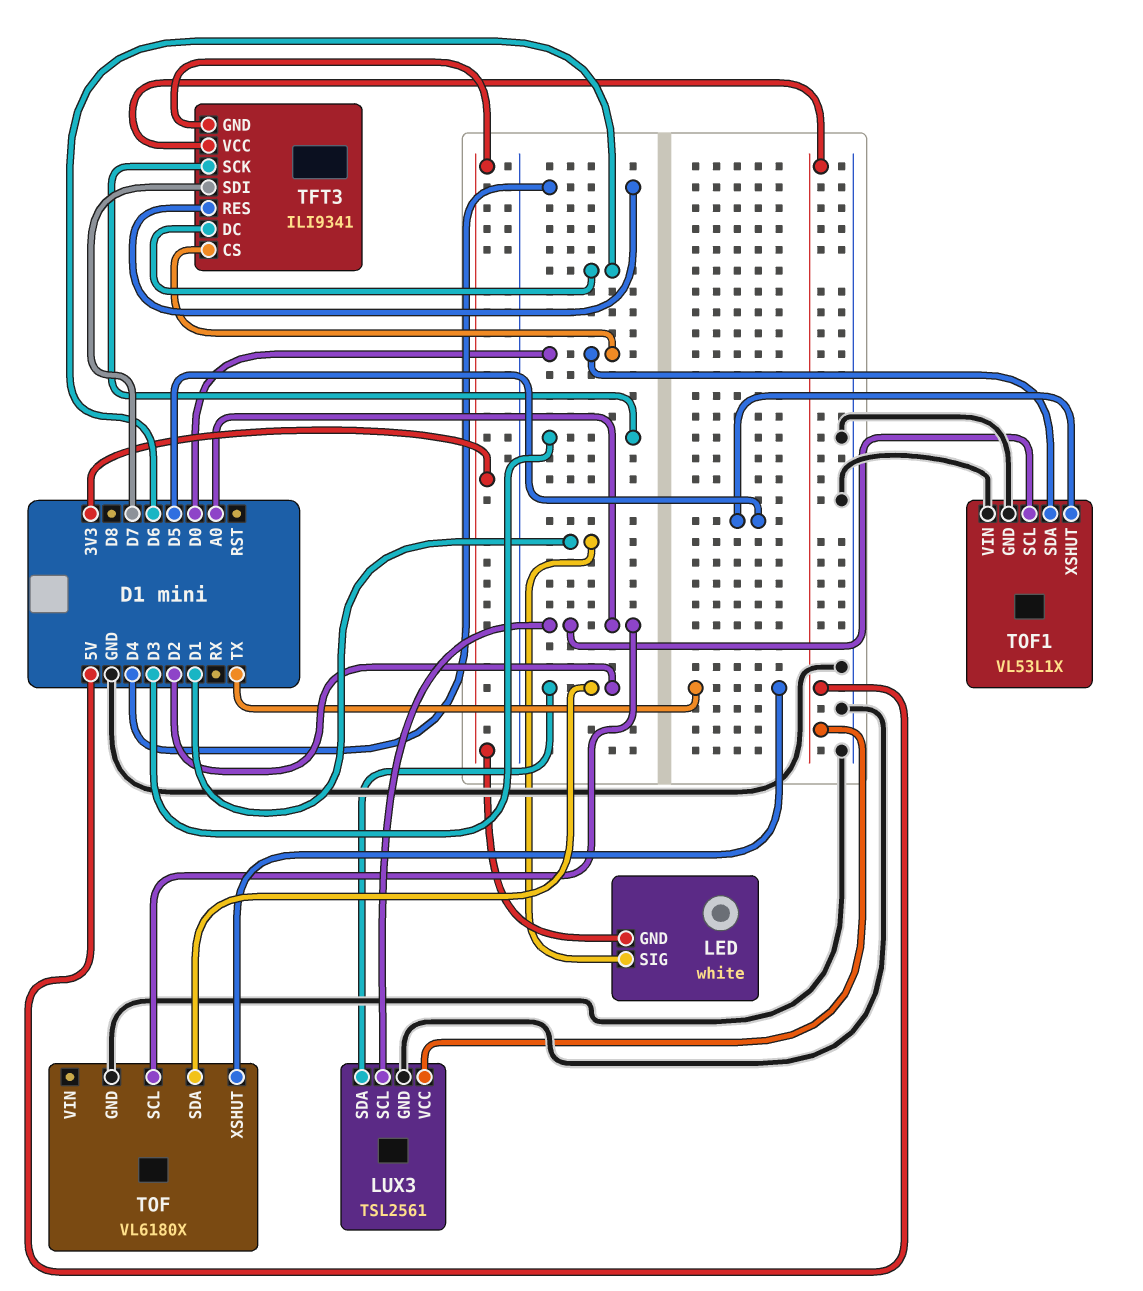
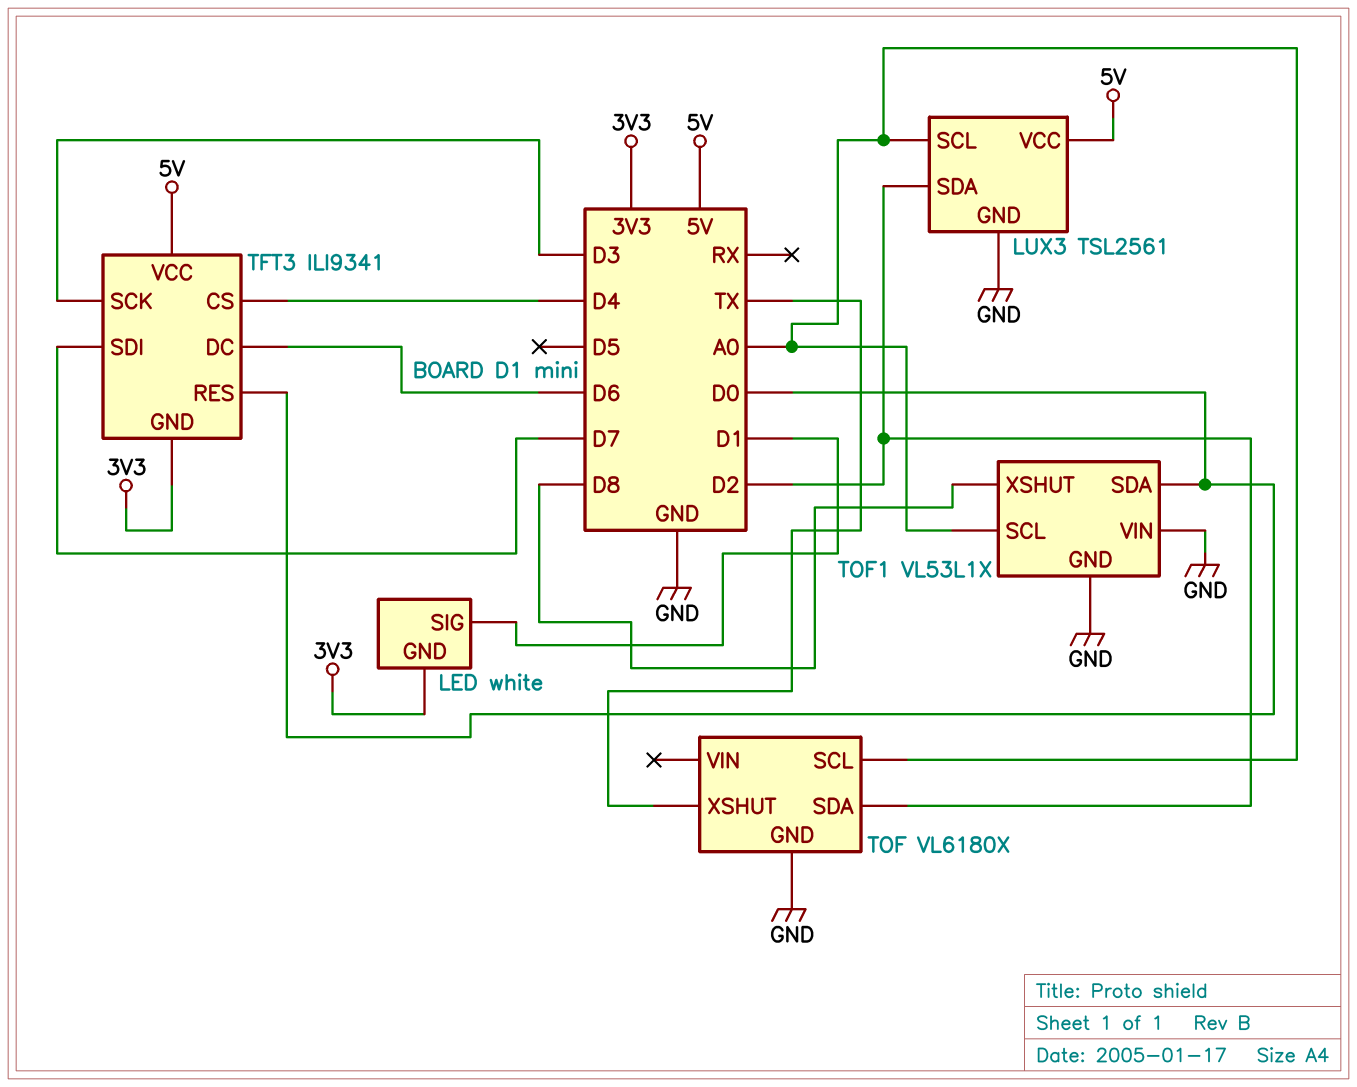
TFT3 pin CS: D0 -> D4
TFT3 pin RES: D4 -> D0
TOF1 pin XSHUT: D5 -> D8

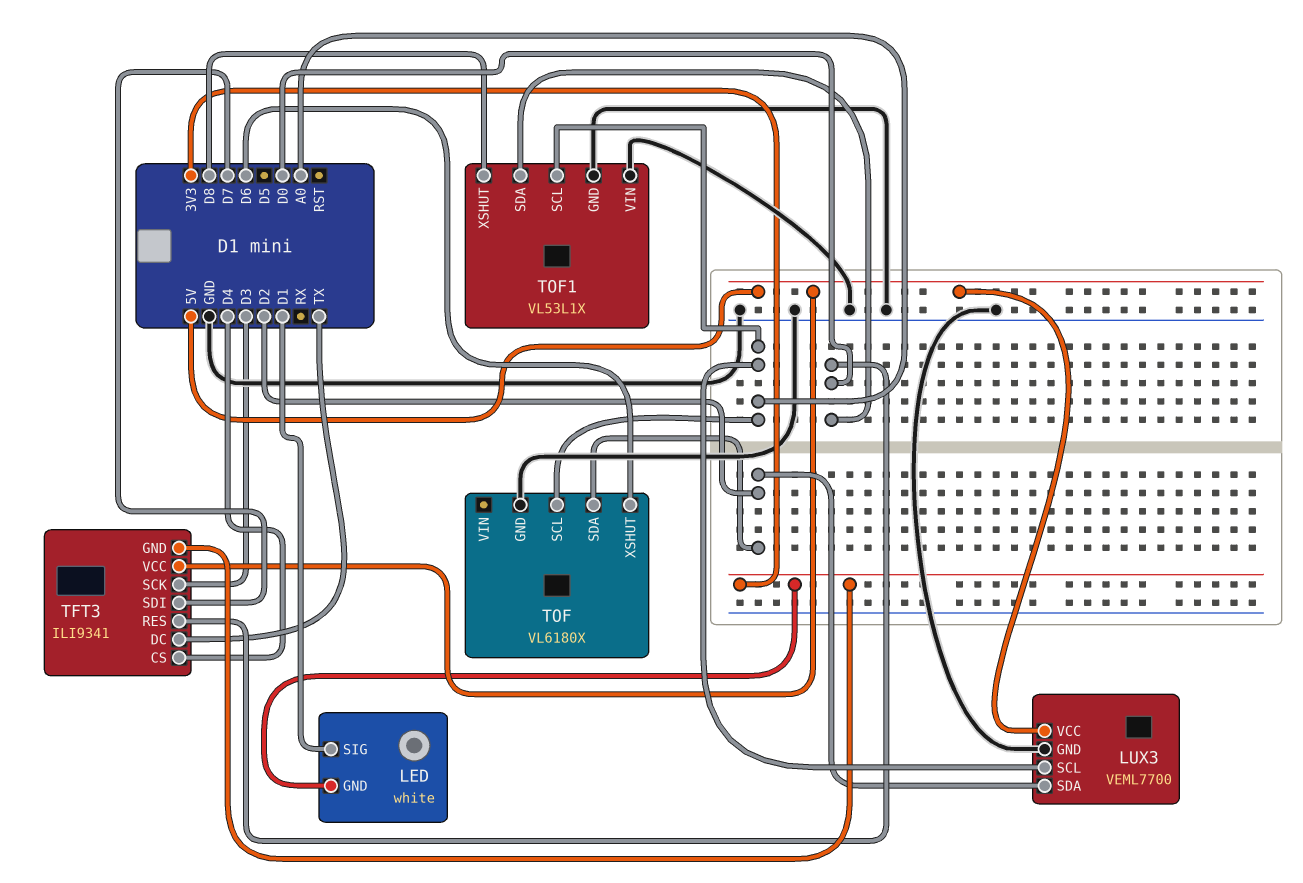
LUX3: TSL2561 -> VEML7700
TFT3 pin DC: D6 -> TX
TOF pin XSHUT: TX -> D6

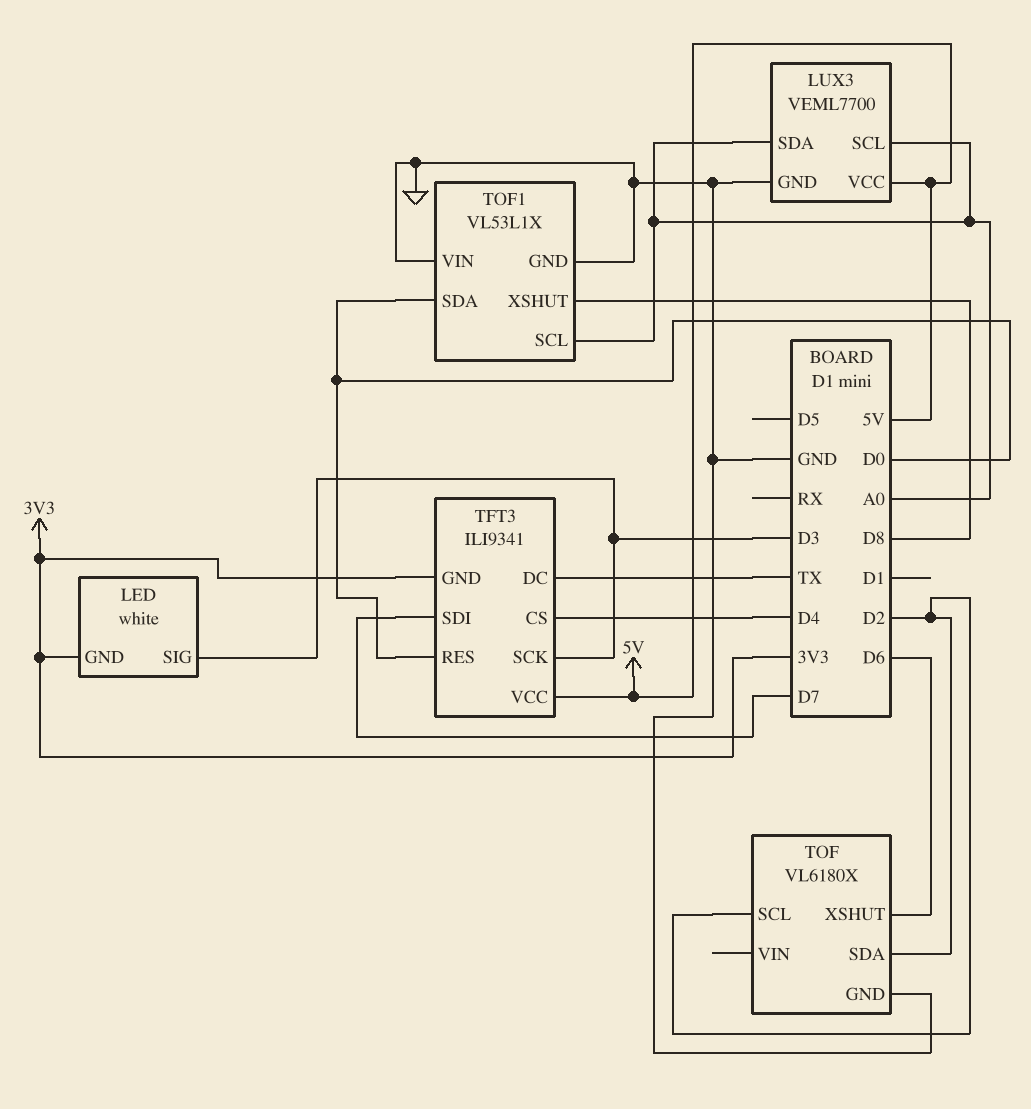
LED pin SIG: D1 -> D3
LUX3 pin SDA: D2 -> A0
TOF pin SCL: A0 -> D2

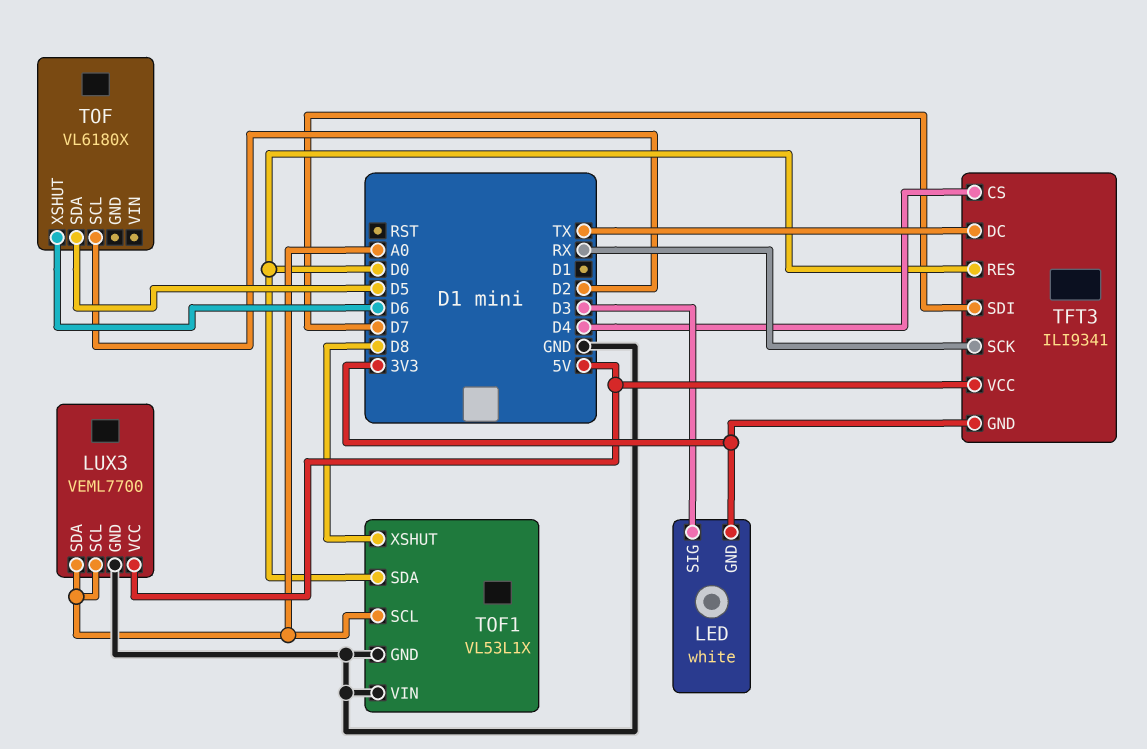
TFT3 pin SCK: D3 -> RX
TOF pin GND: GND -> none
TOF pin SDA: D2 -> D5

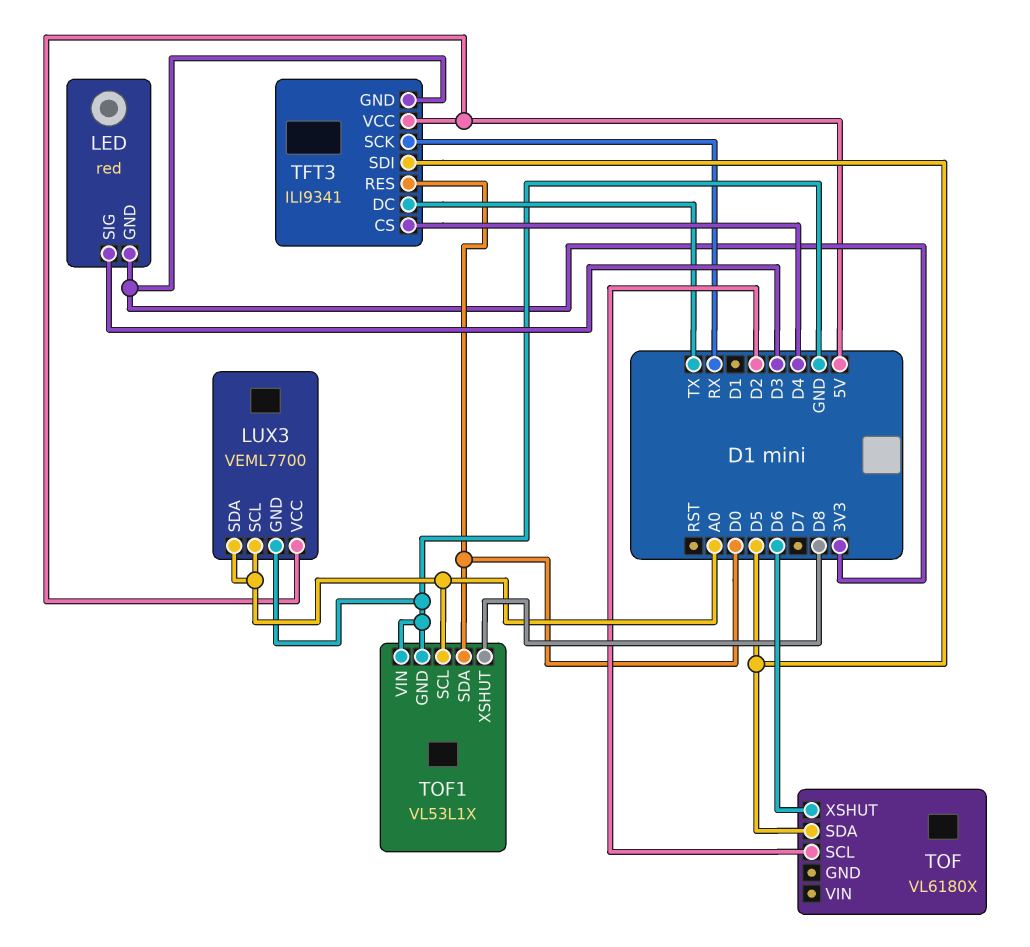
LED: white -> red
TFT3 pin SDI: D7 -> D5

